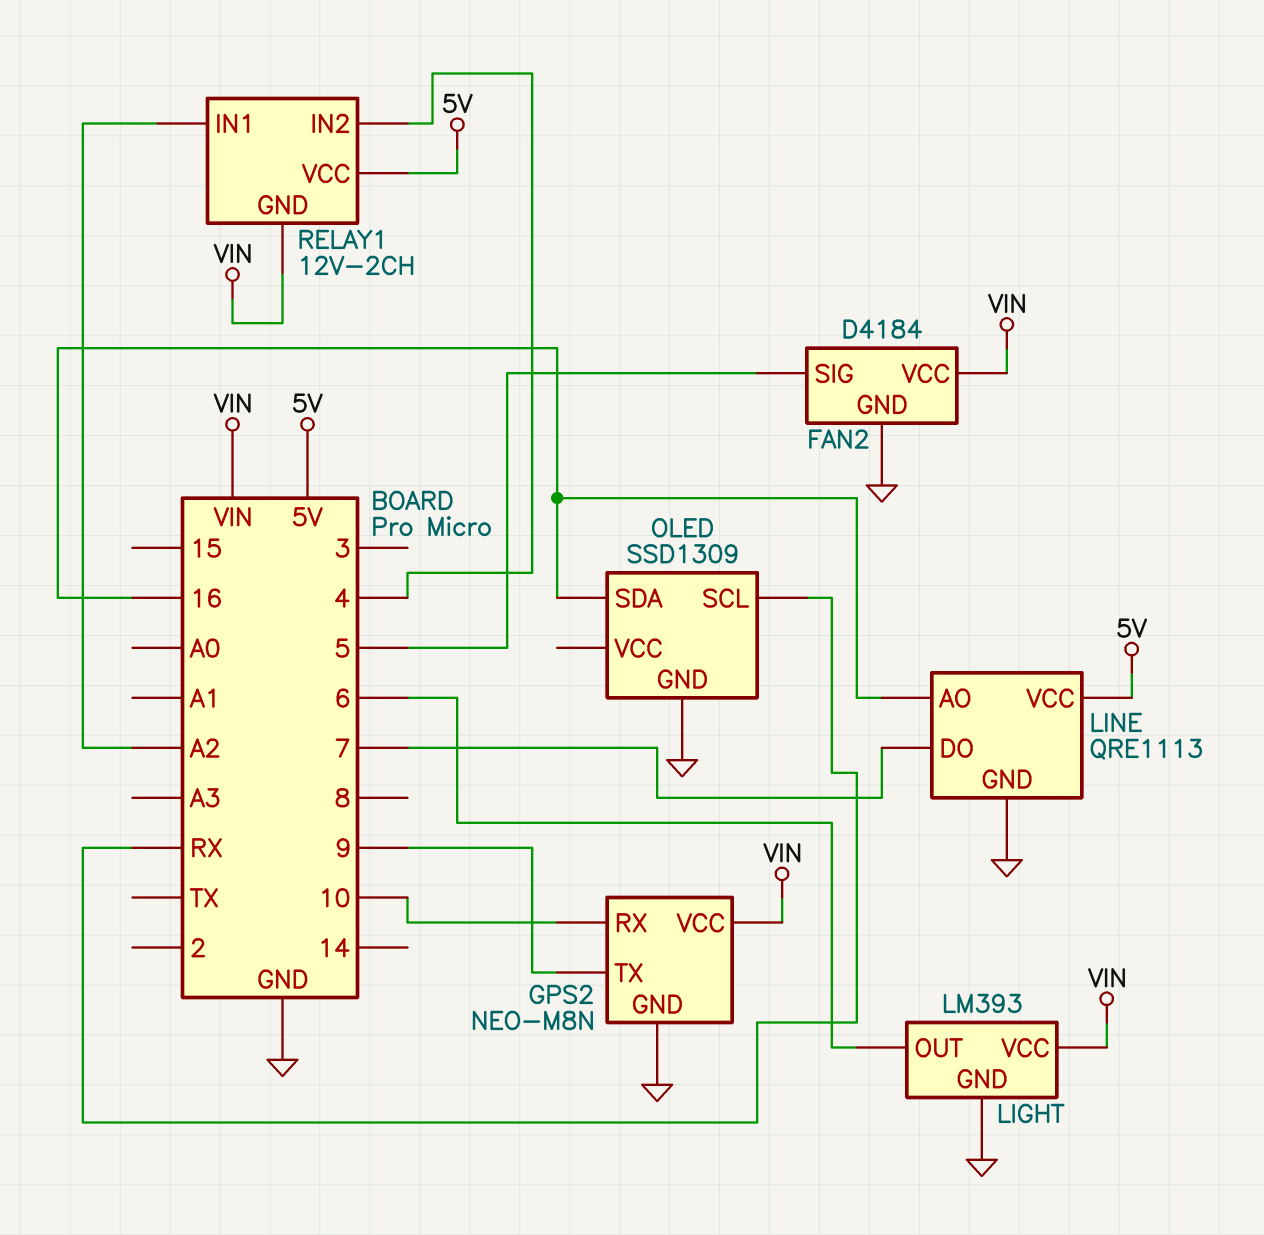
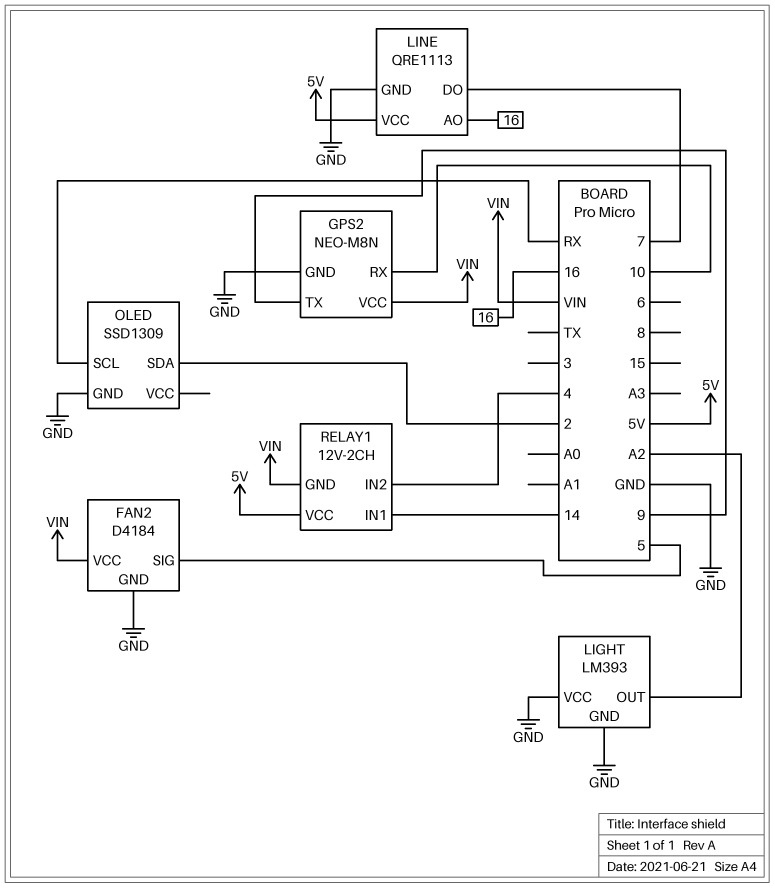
LIGHT pin OUT: 6 -> A2
LIGHT pin VCC: VIN -> GND
OLED pin SDA: 16 -> 2
RELAY1 pin IN1: A2 -> 14

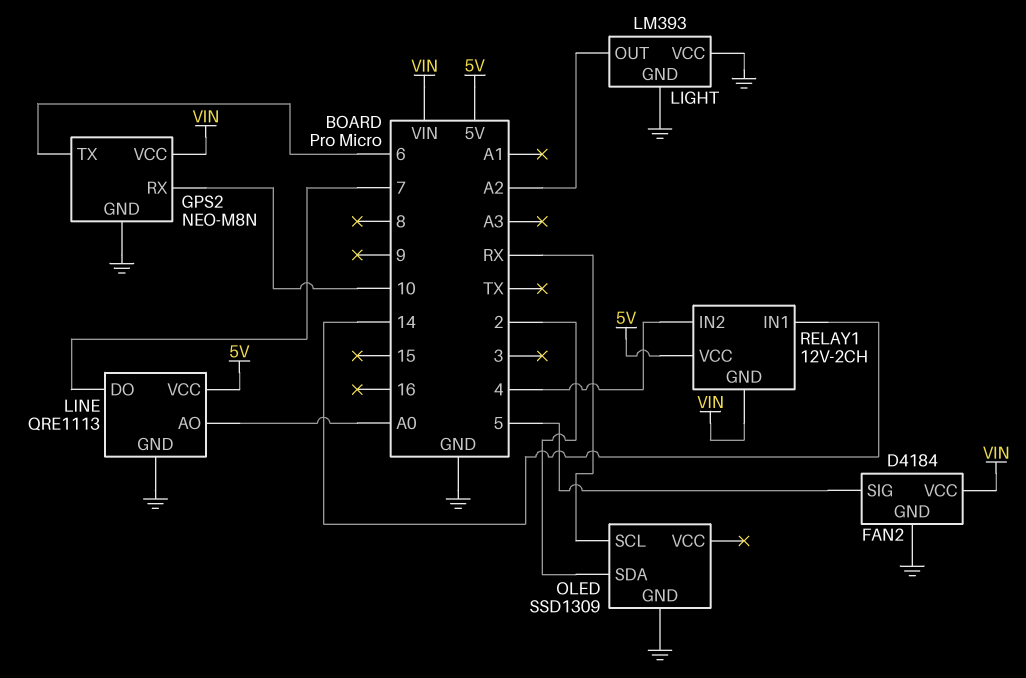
GPS2 pin TX: 9 -> 6
LINE pin AO: 16 -> A0

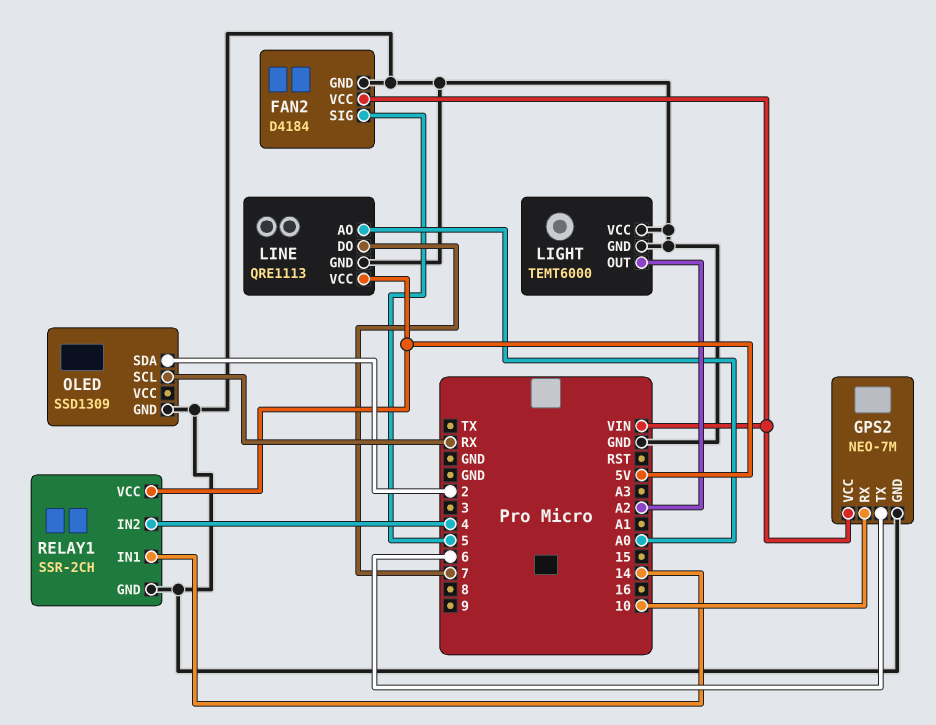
GPS2: NEO-M8N -> NEO-7M
LIGHT: LM393 -> TEMT6000
RELAY1: 12V-2CH -> SSR-2CH
RELAY1 pin GND: VIN -> GND

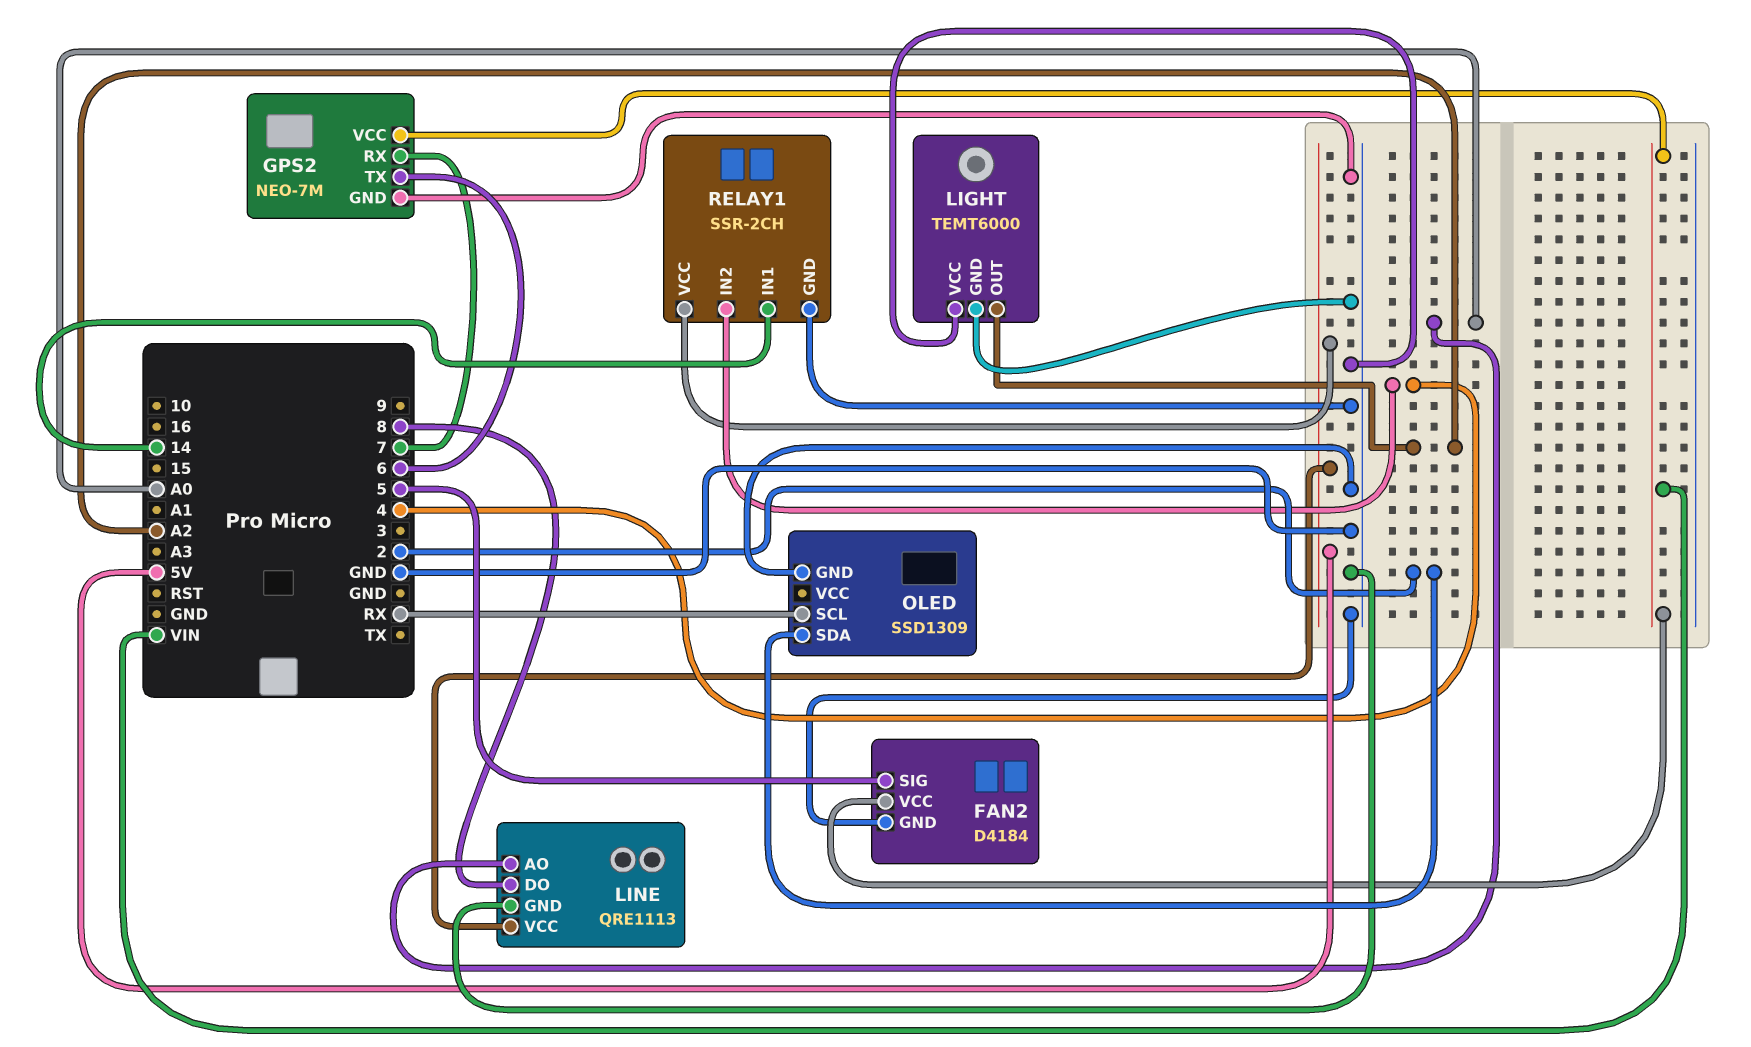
GPS2 pin RX: 10 -> 7
LINE pin DO: 7 -> 8

